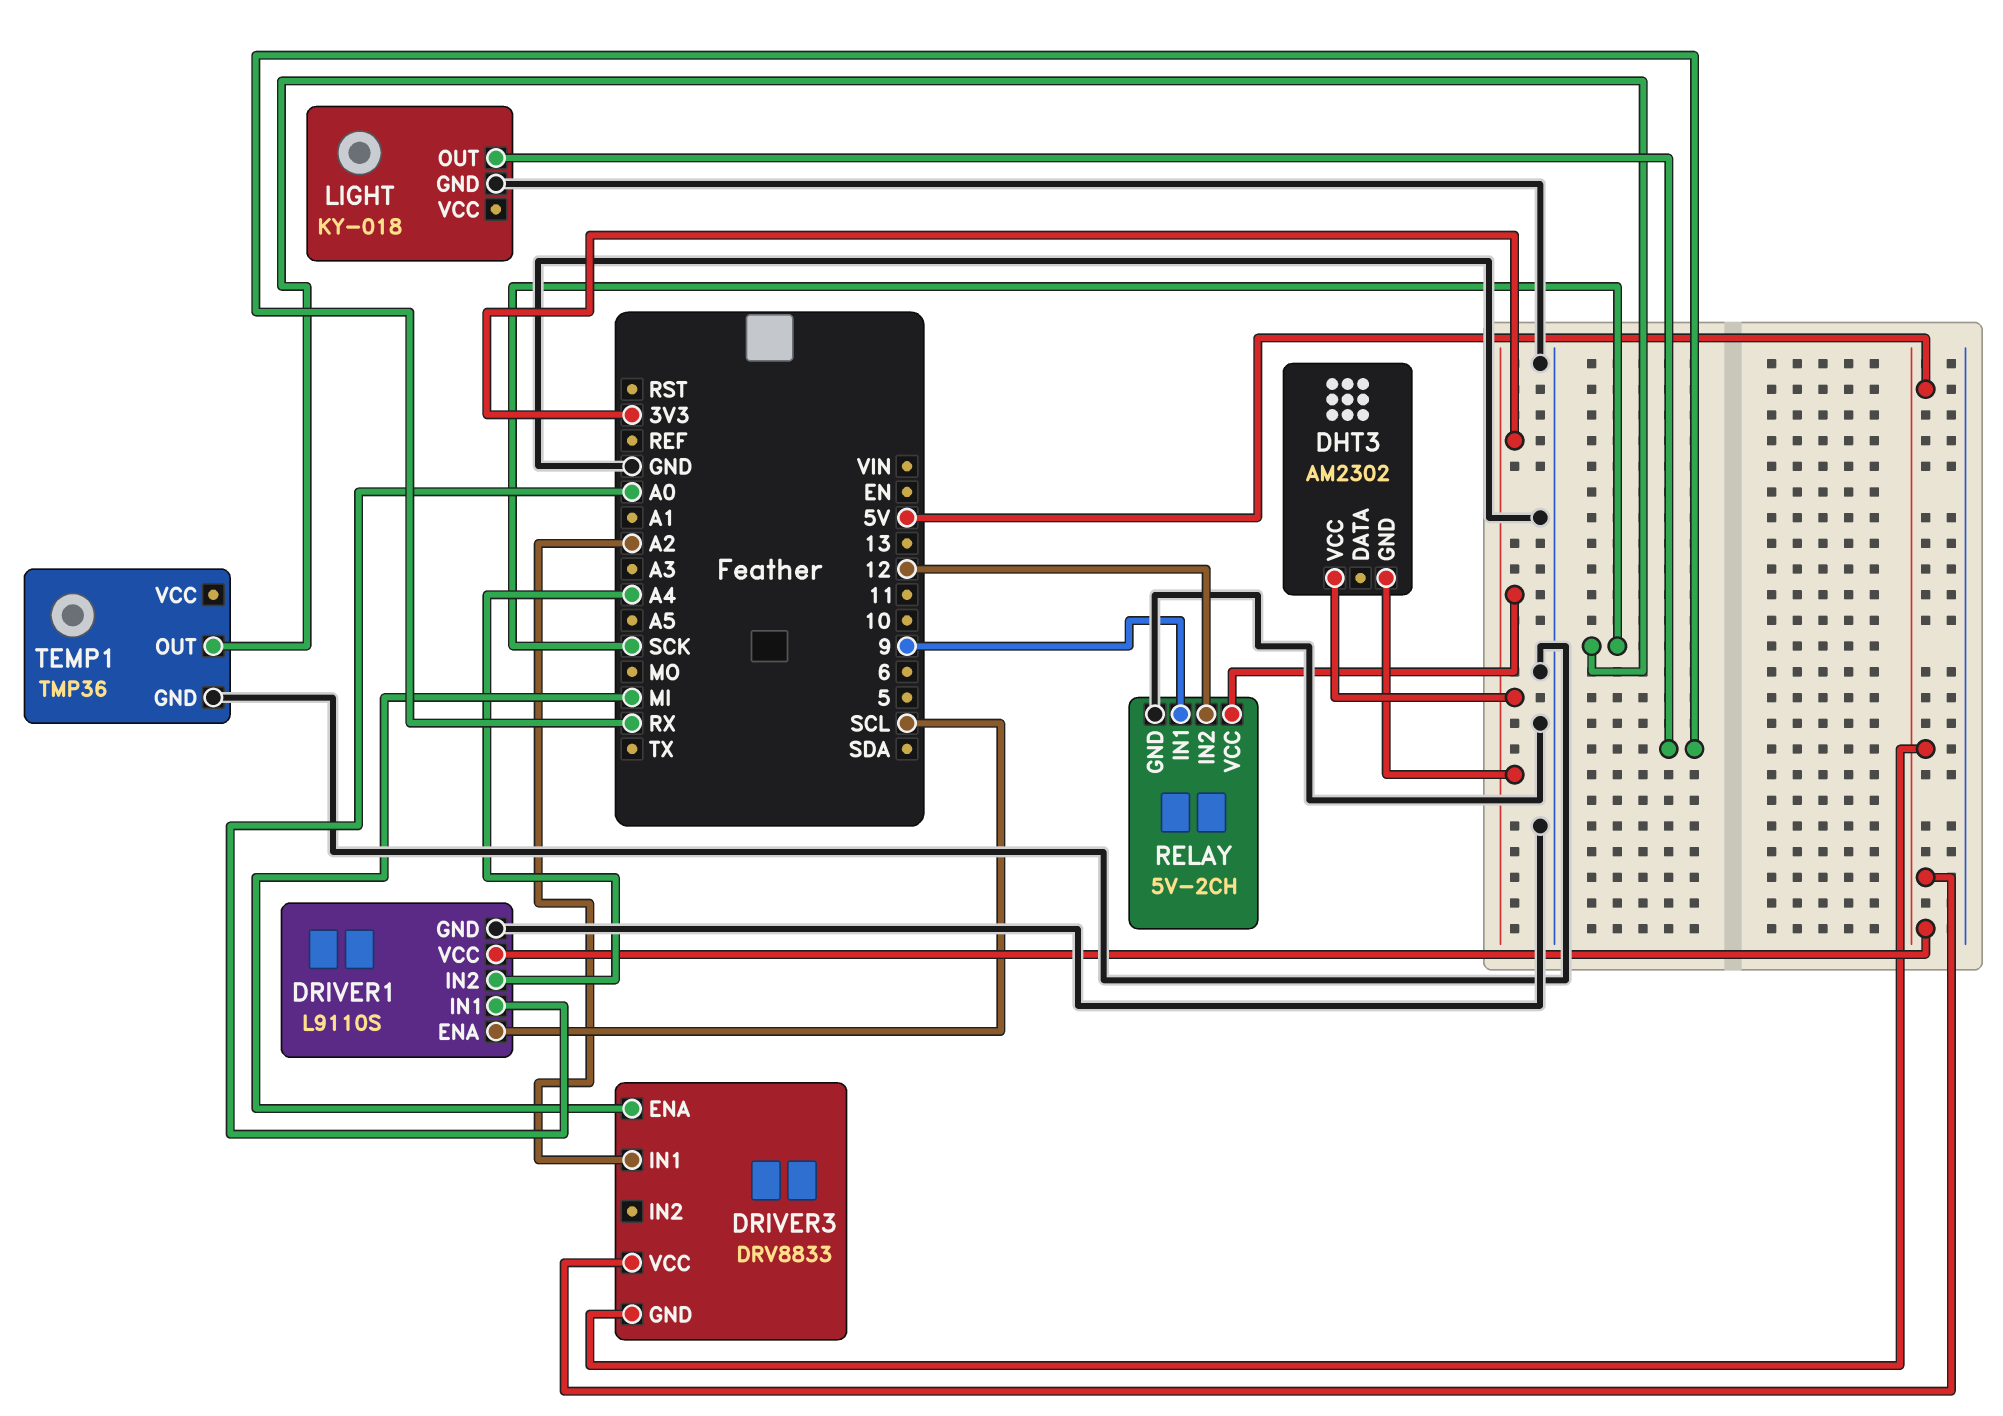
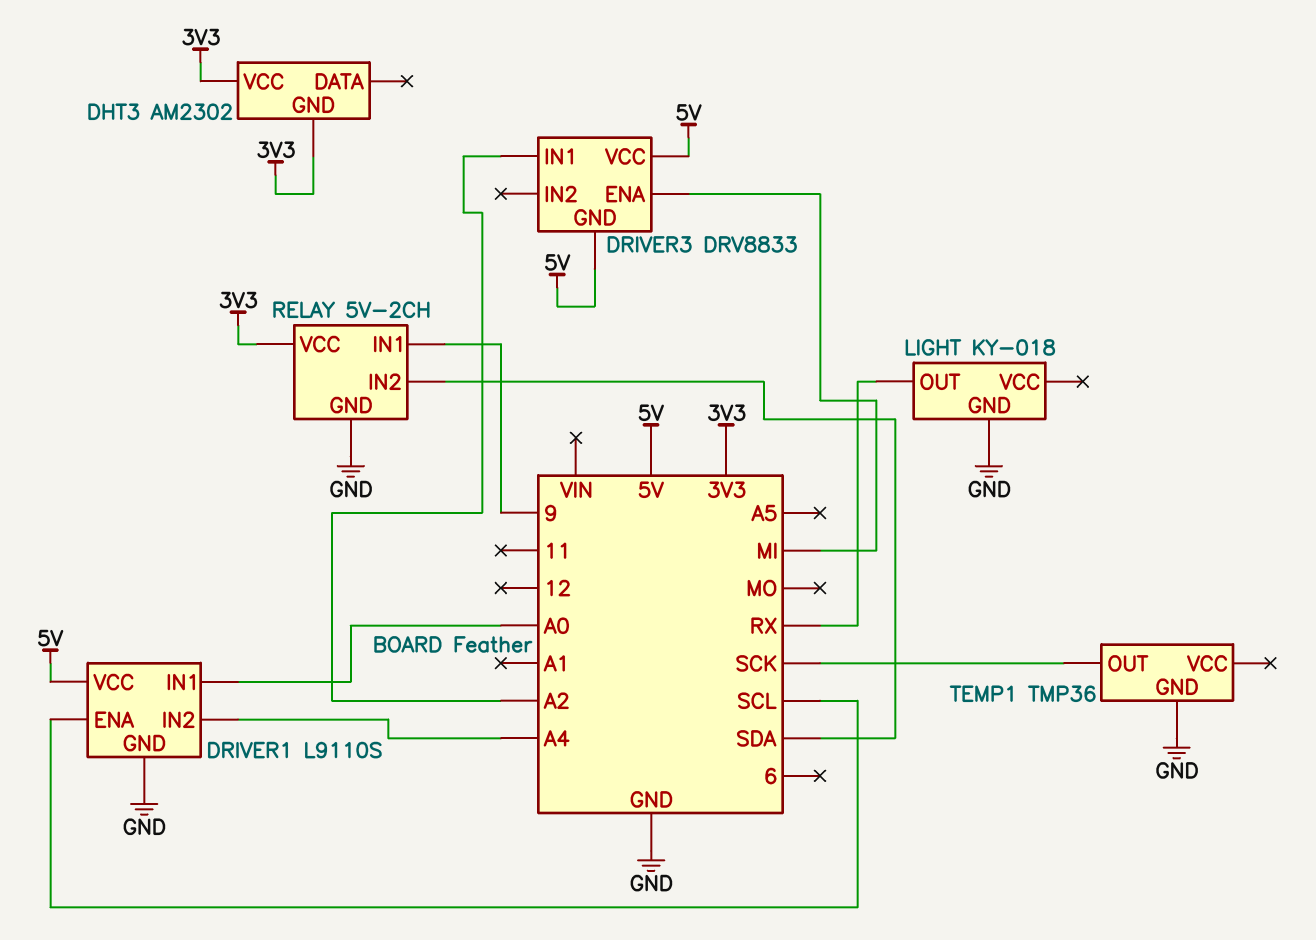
RELAY pin IN2: 12 -> SDA

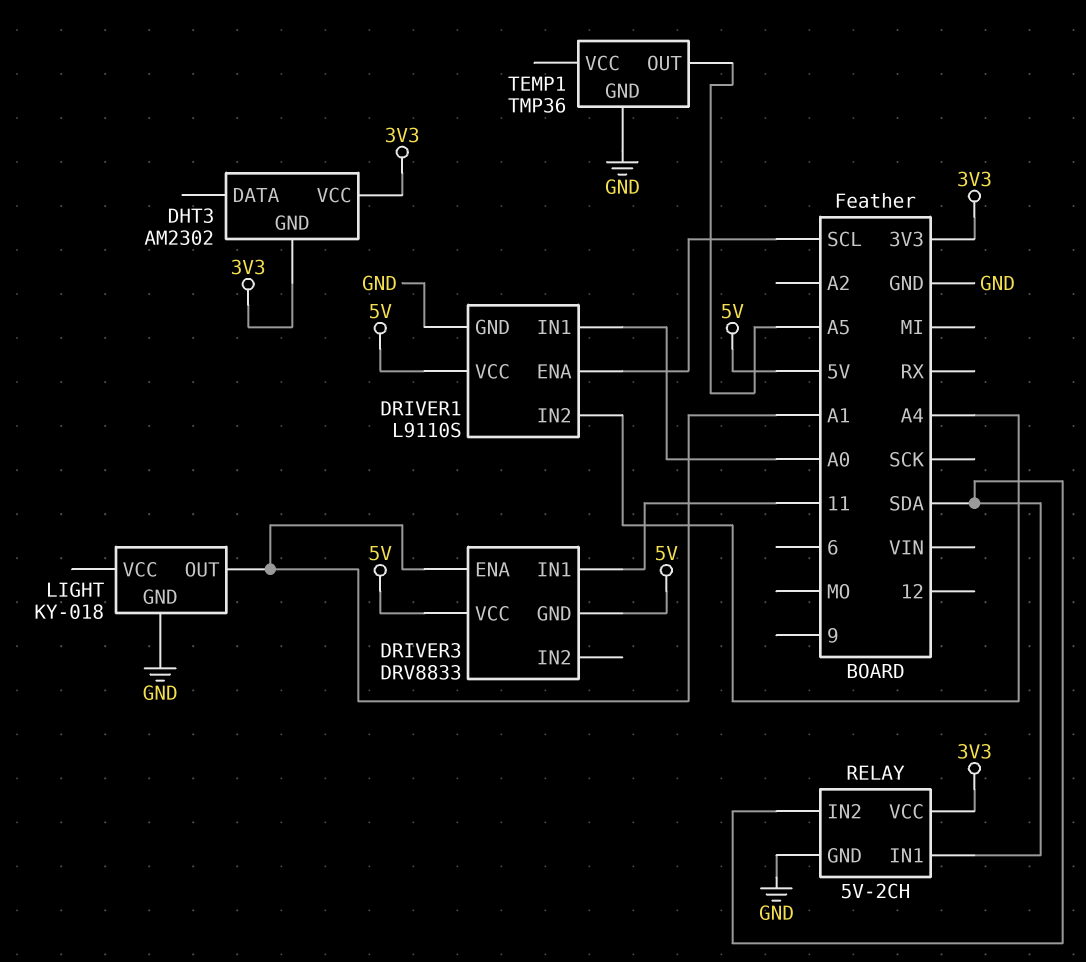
DRIVER3 pin ENA: MI -> A1
DRIVER3 pin IN1: A2 -> 11
LIGHT pin OUT: RX -> A1
RELAY pin IN1: 9 -> SDA
TEMP1 pin OUT: SCK -> A5

